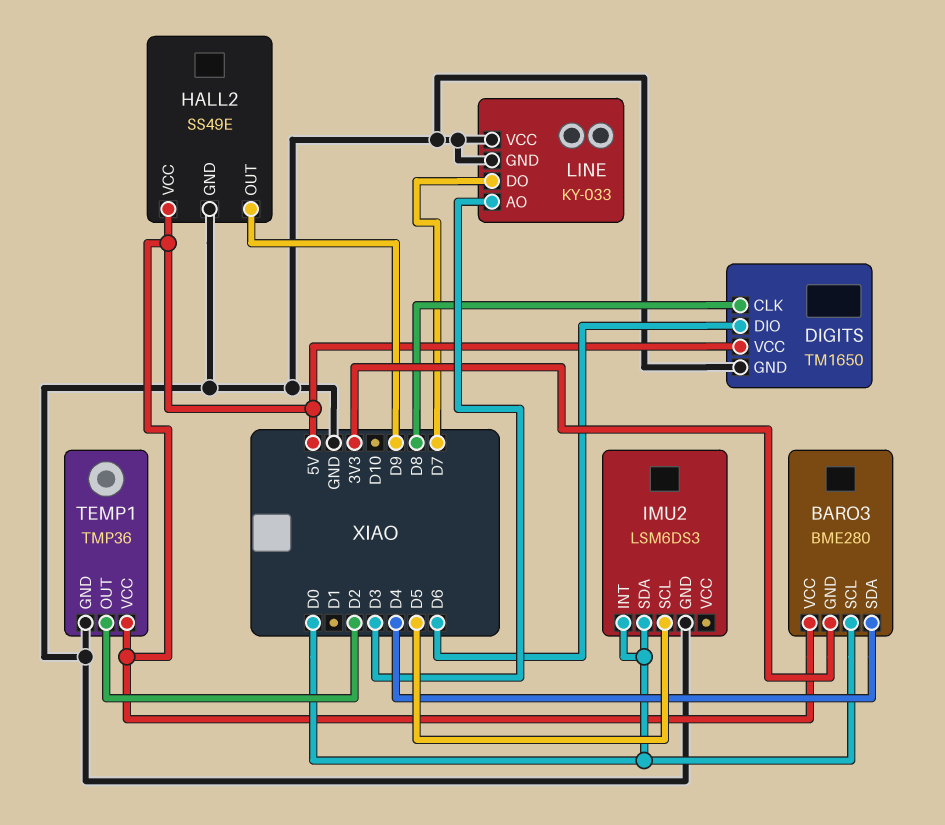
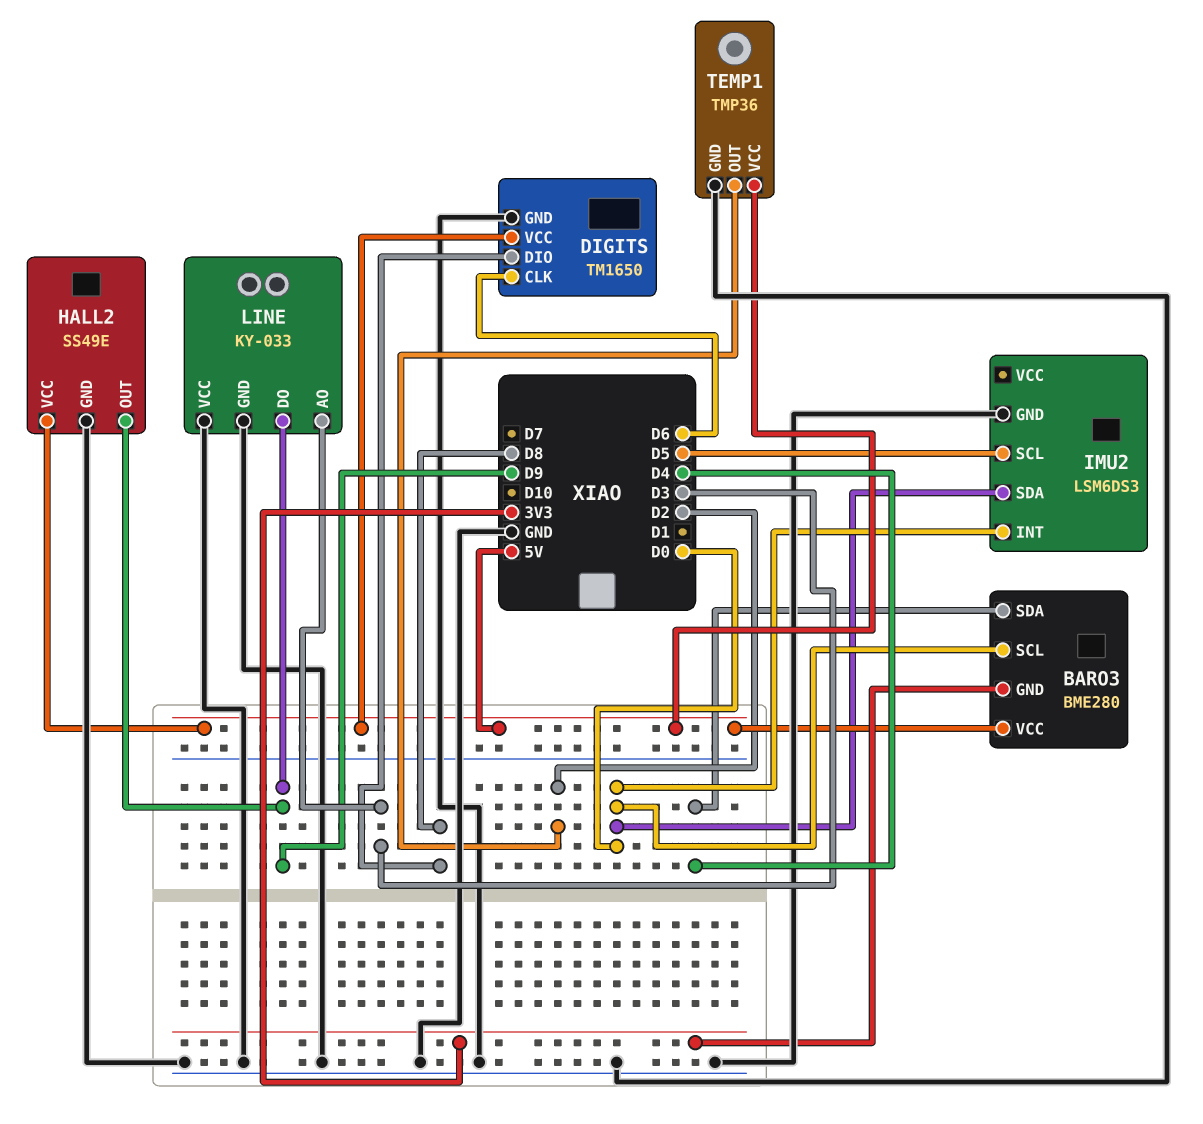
DIGITS pin CLK: D8 -> D6
DIGITS pin DIO: D6 -> D8
LINE pin DO: D7 -> D9

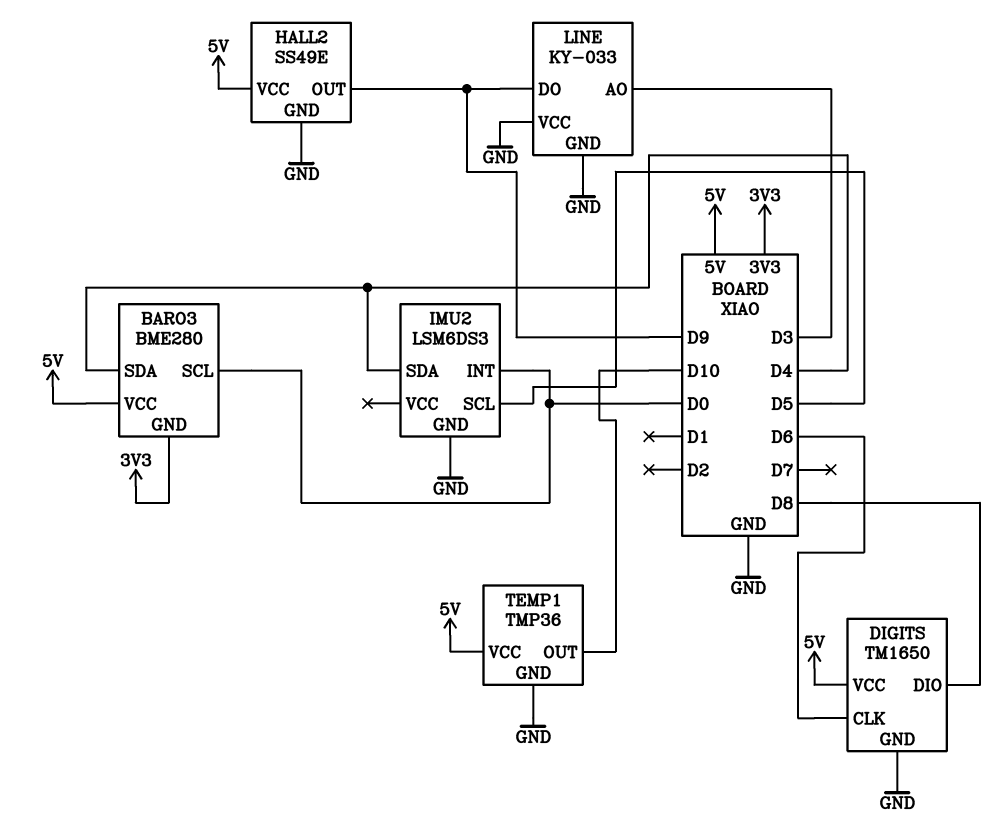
IMU2 pin SDA: D0 -> D4
TEMP1 pin OUT: D2 -> D10

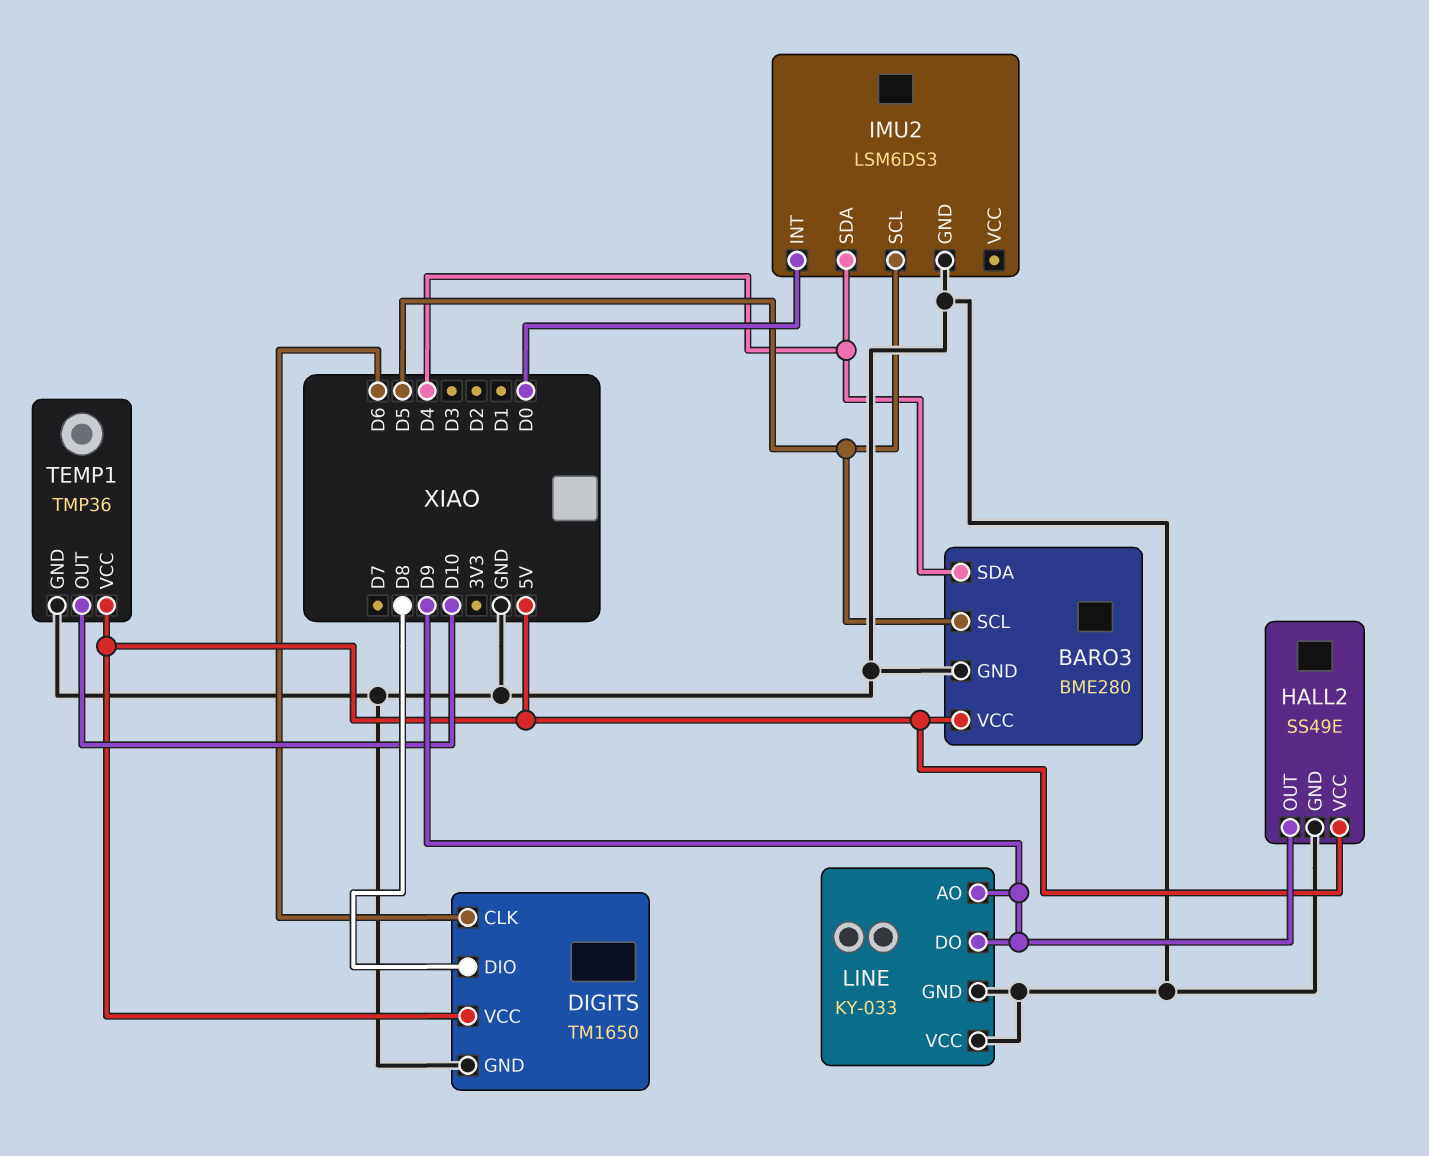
BARO3 pin GND: 3V3 -> GND
BARO3 pin SCL: D0 -> D5
LINE pin AO: D3 -> D9

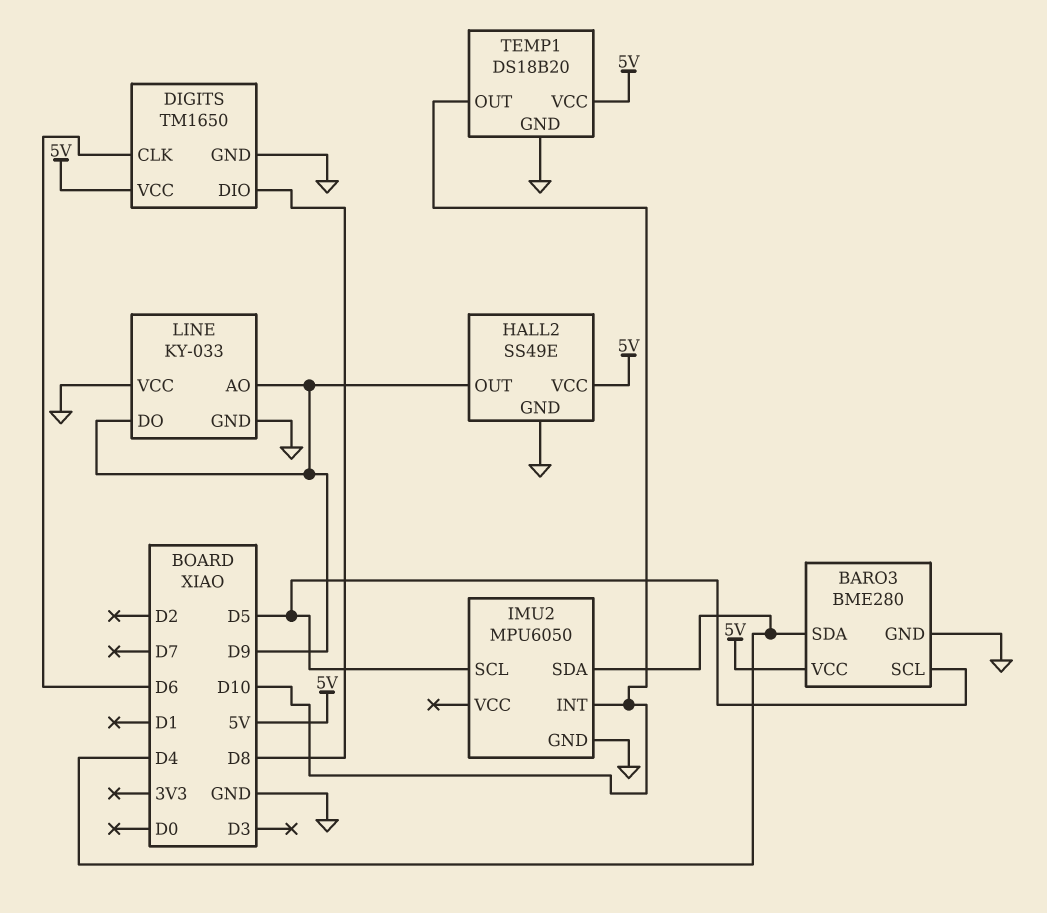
IMU2: LSM6DS3 -> MPU6050
IMU2 pin INT: D0 -> D10
TEMP1: TMP36 -> DS18B20

